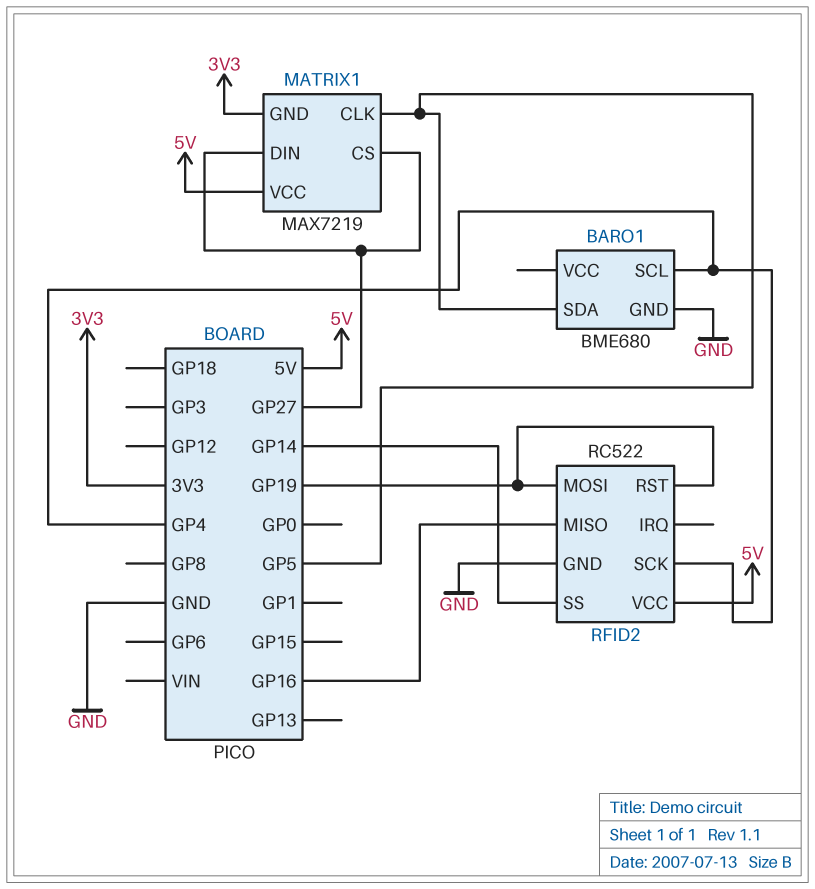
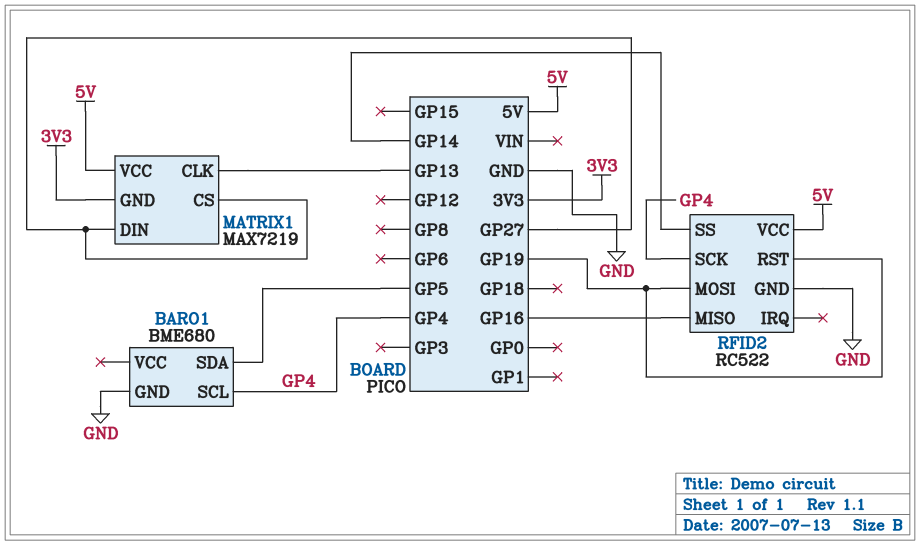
MATRIX1 pin CLK: GP5 -> GP13

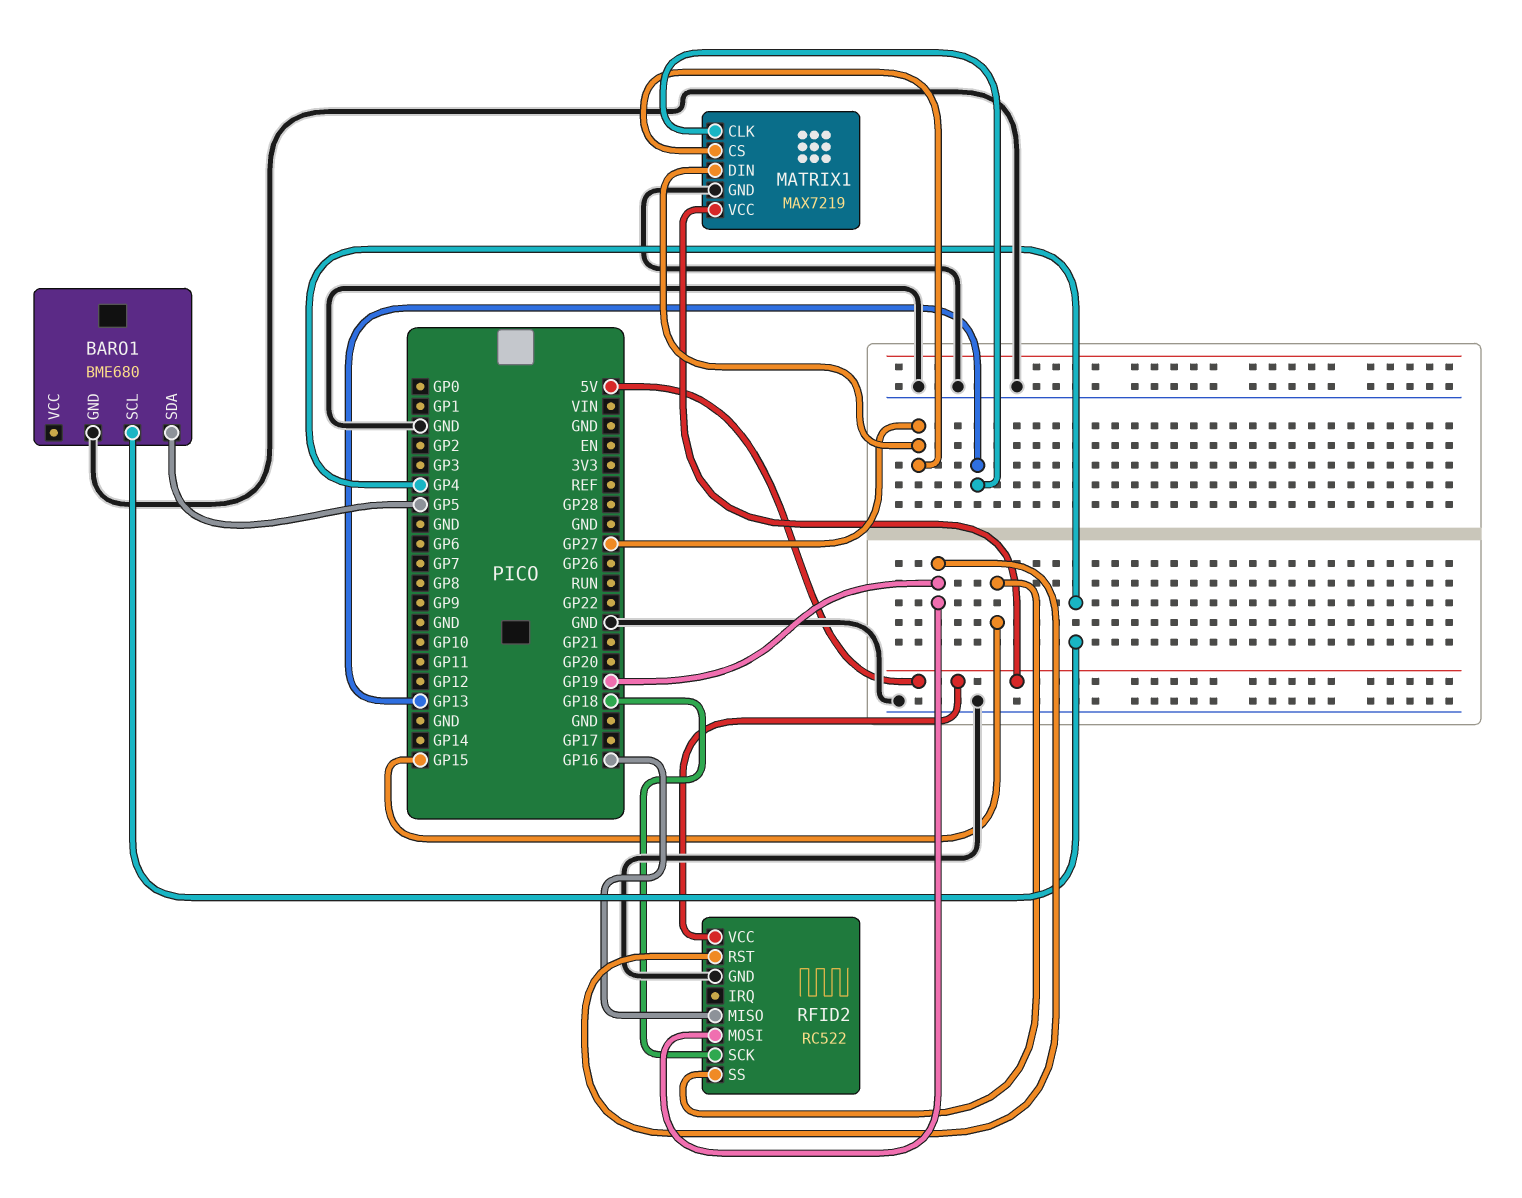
MATRIX1 pin GND: 3V3 -> GND
RFID2 pin SCK: GP4 -> GP18
RFID2 pin SS: GP14 -> GP15

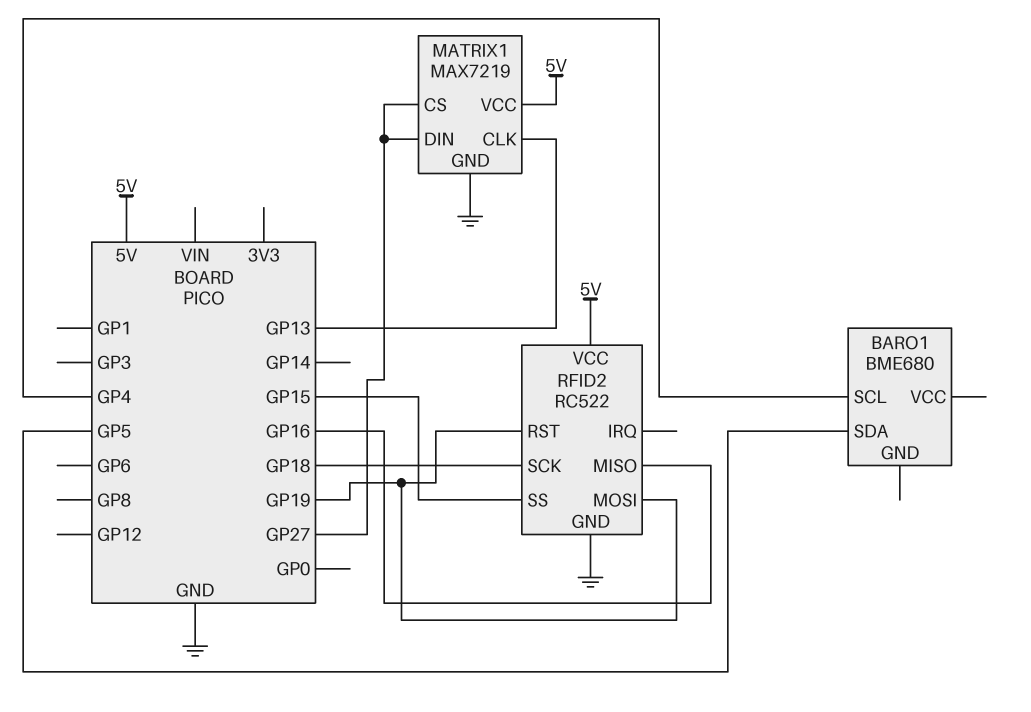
BARO1 pin GND: GND -> none

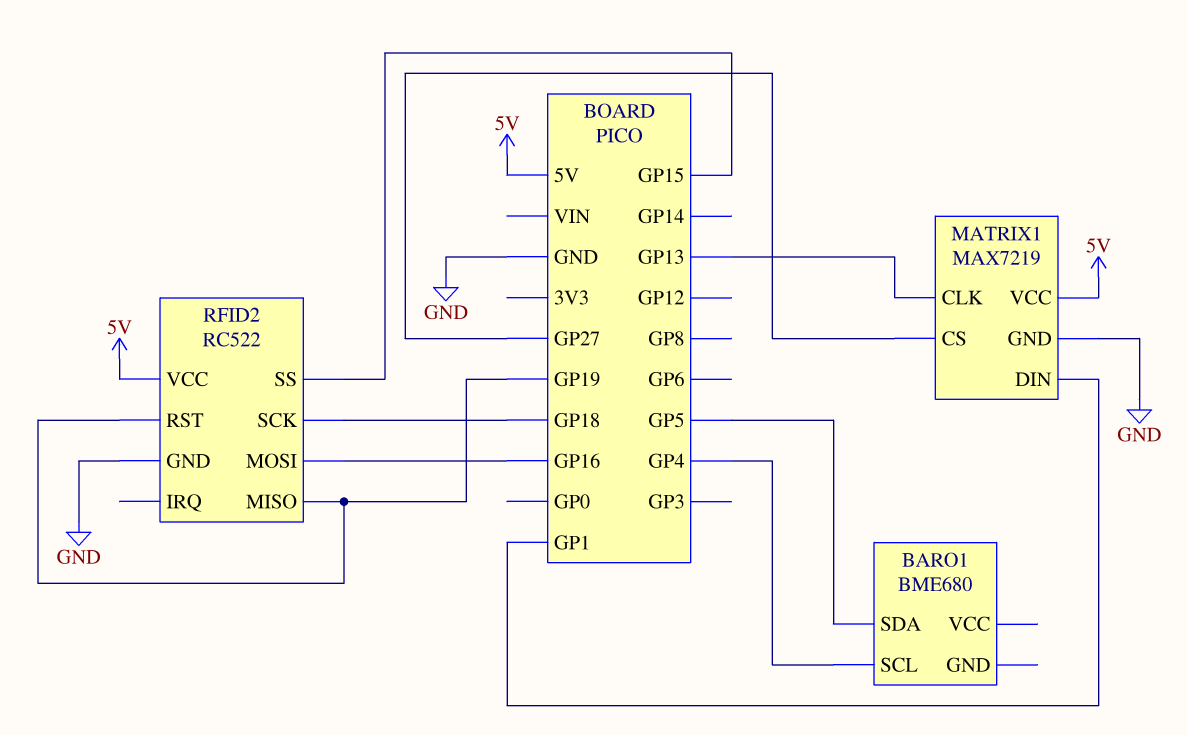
MATRIX1 pin DIN: GP27 -> GP1
RFID2 pin MISO: GP16 -> GP19
RFID2 pin MOSI: GP19 -> GP16

